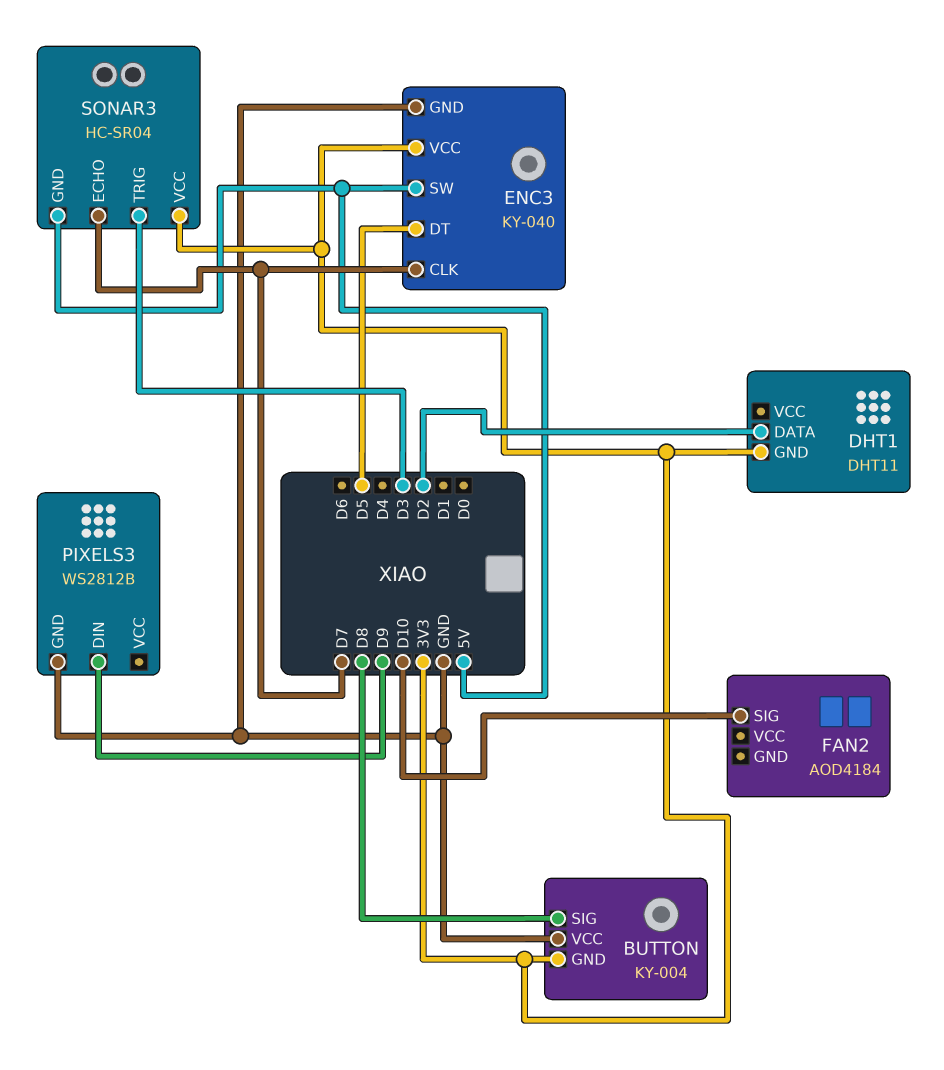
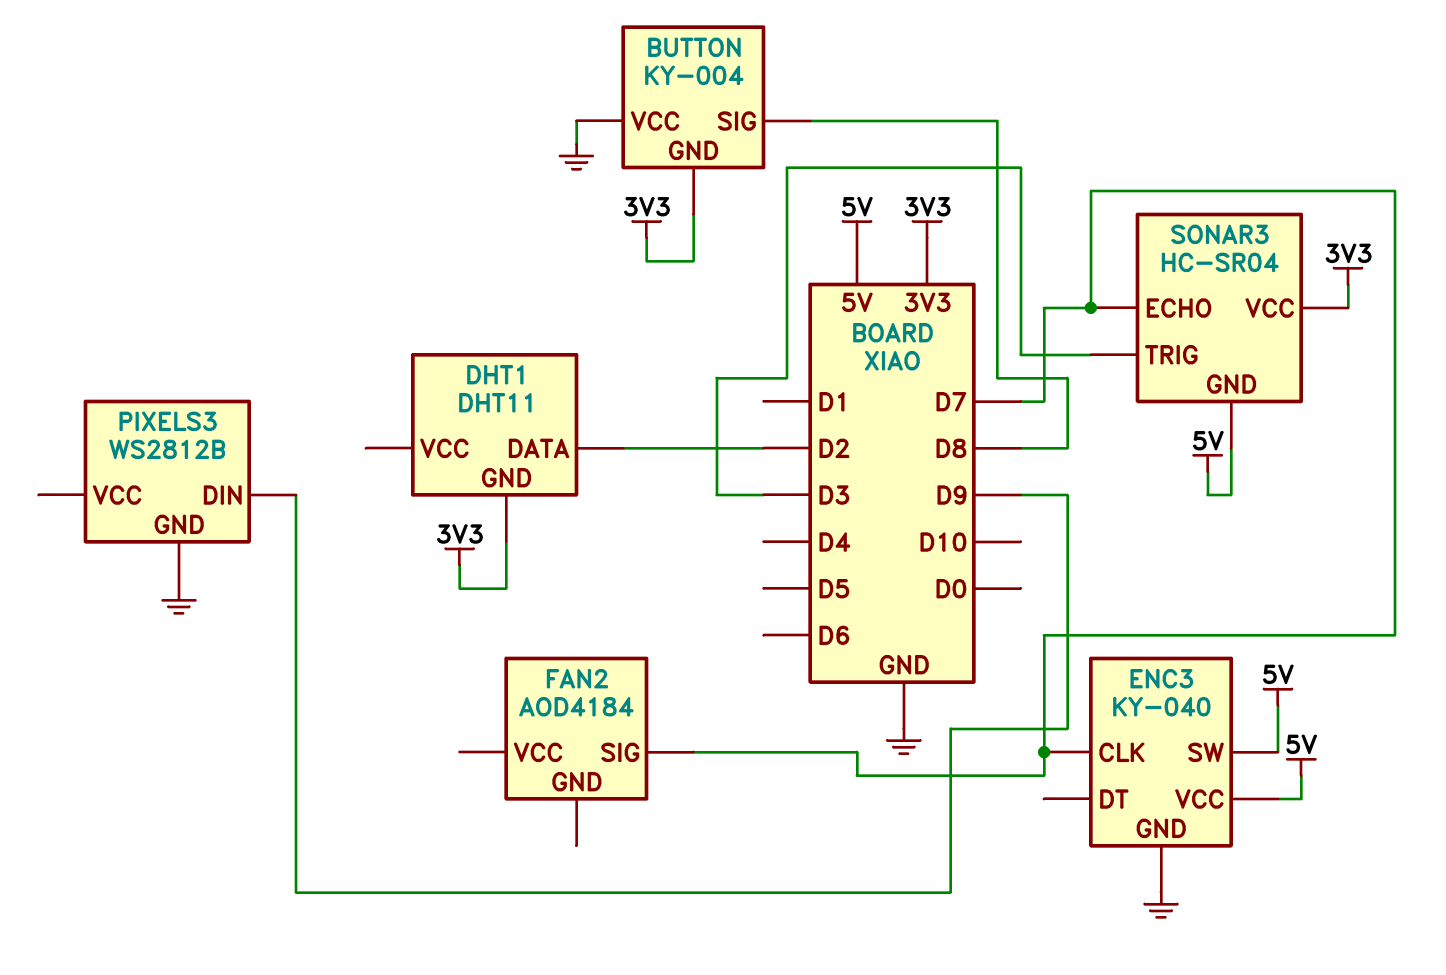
ENC3 pin DT: D5 -> none
ENC3 pin VCC: 3V3 -> 5V
FAN2 pin SIG: D10 -> D7

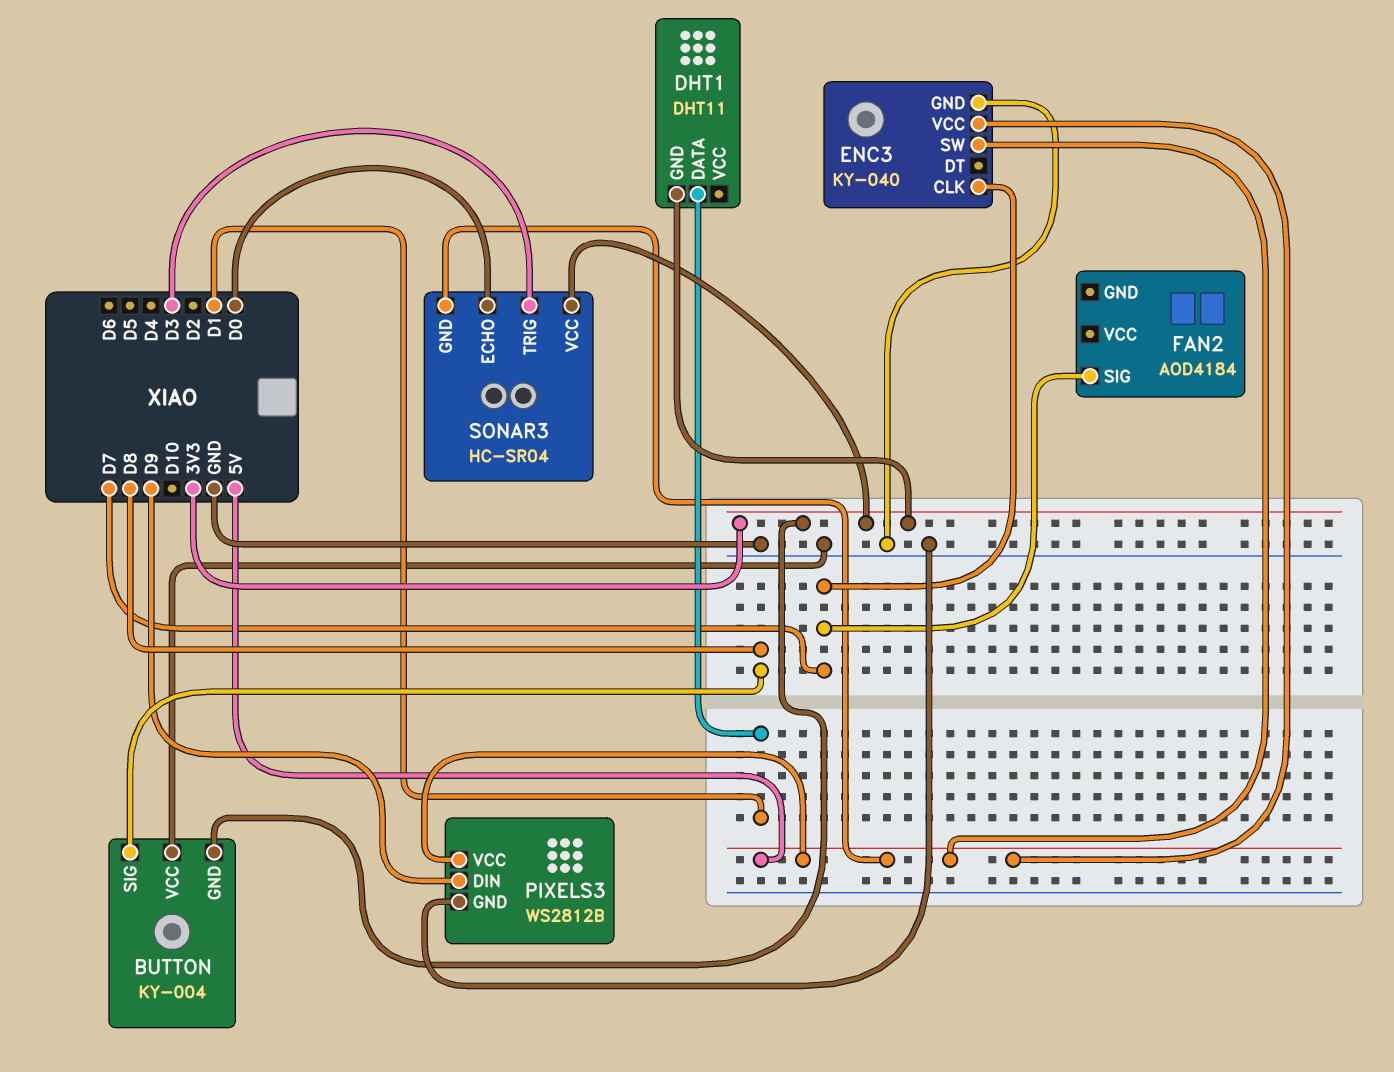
DHT1 pin DATA: D2 -> D1
PIXELS3 pin VCC: none -> 5V
SONAR3 pin ECHO: D7 -> D0

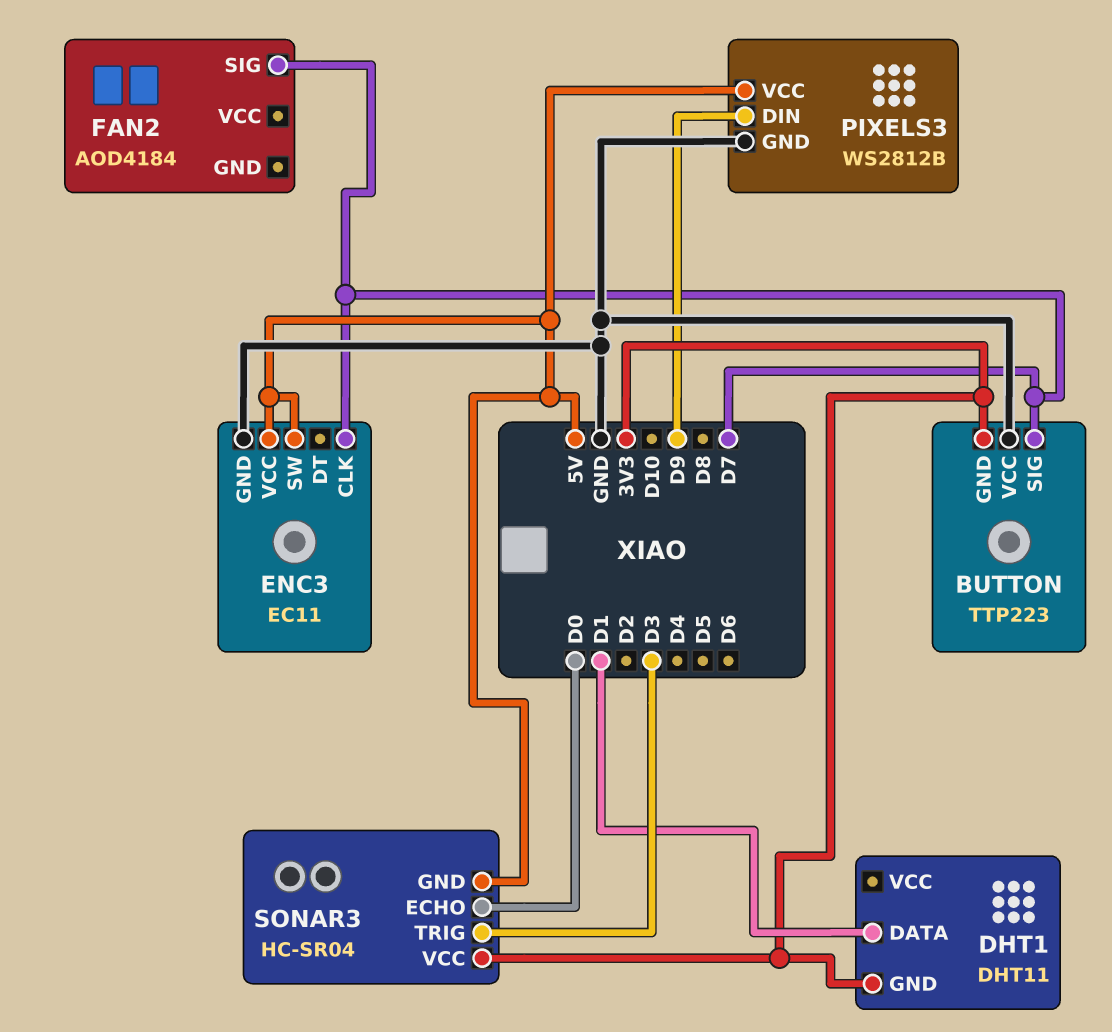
BUTTON: KY-004 -> TTP223
BUTTON pin SIG: D8 -> D7
ENC3: KY-040 -> EC11

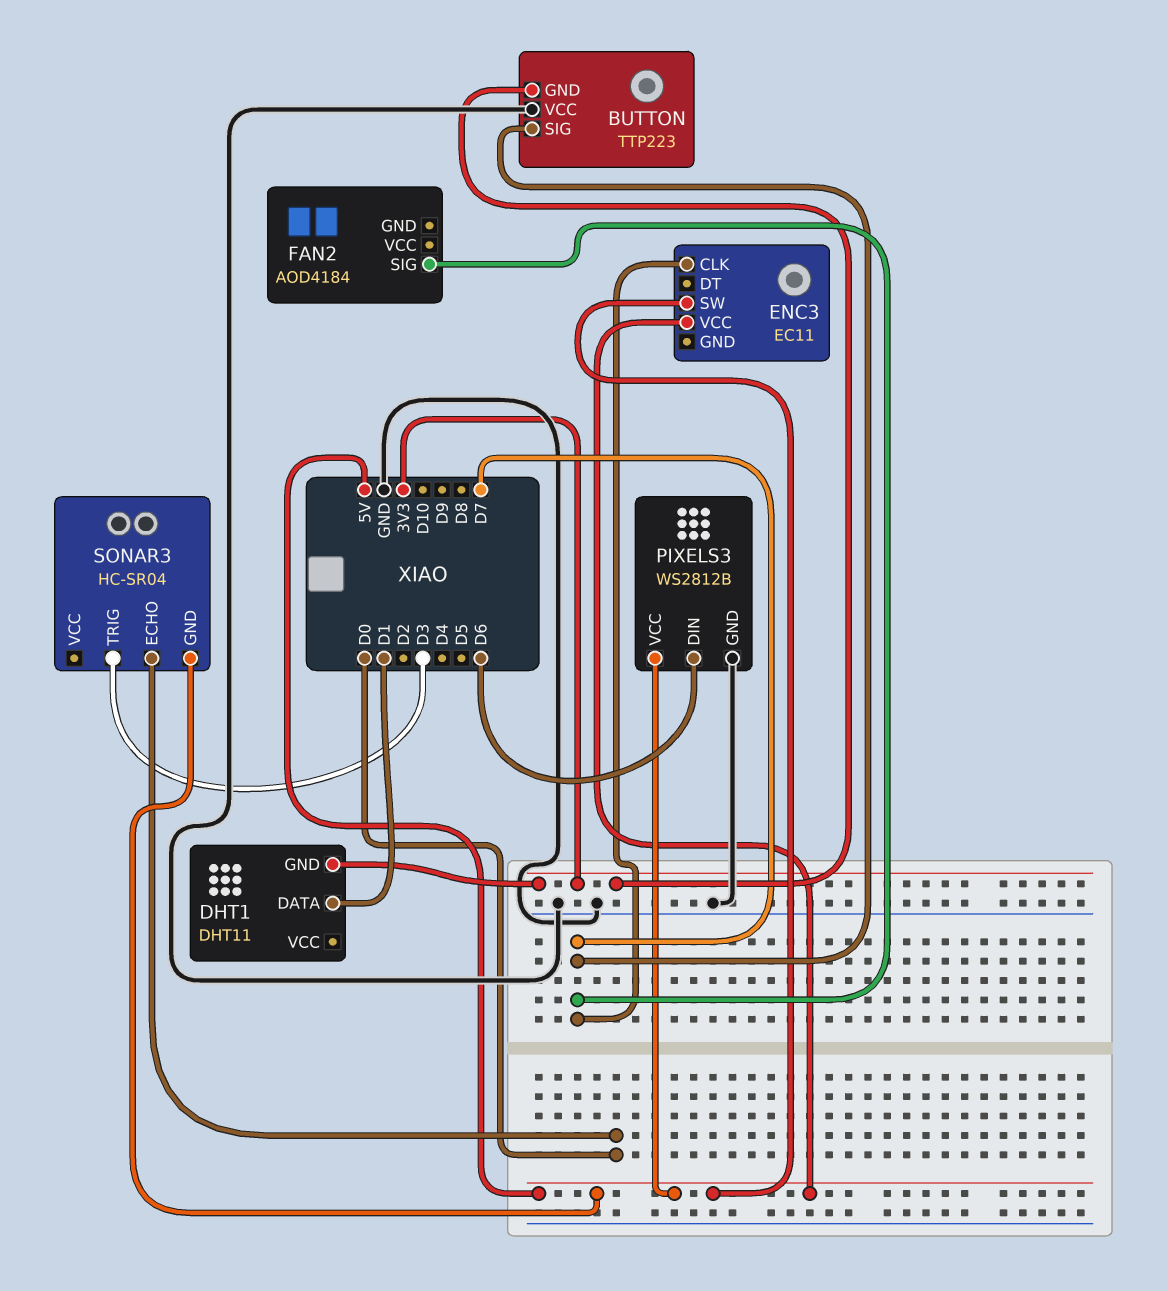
ENC3 pin GND: GND -> none
PIXELS3 pin DIN: D9 -> D6
SONAR3 pin VCC: 3V3 -> none

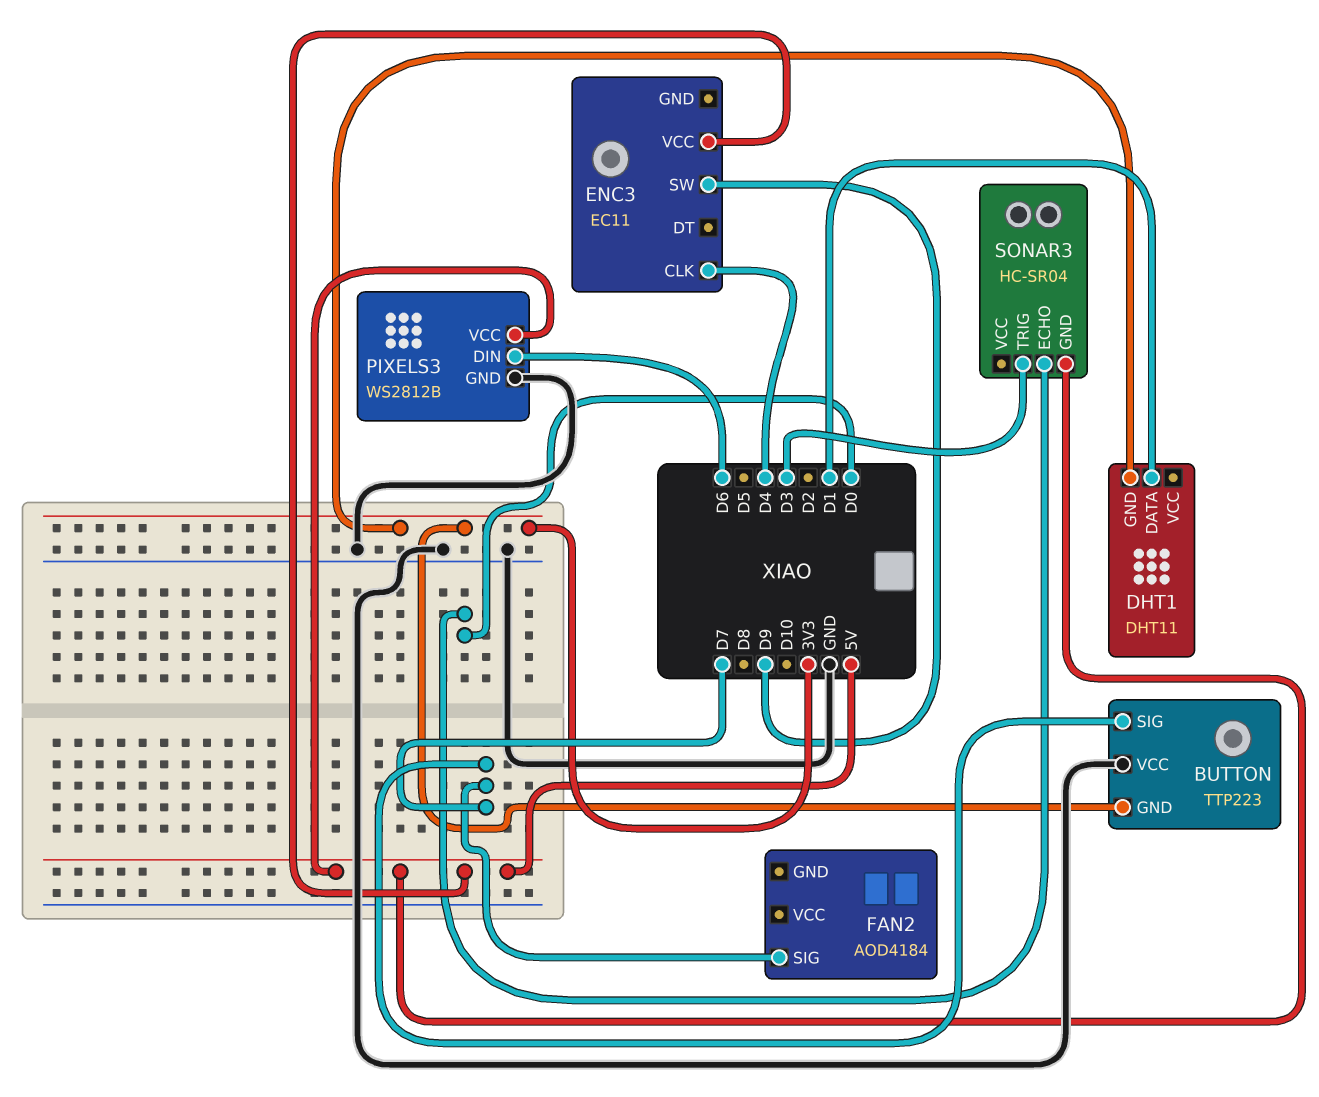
ENC3 pin CLK: D7 -> D4
ENC3 pin SW: 5V -> D9

